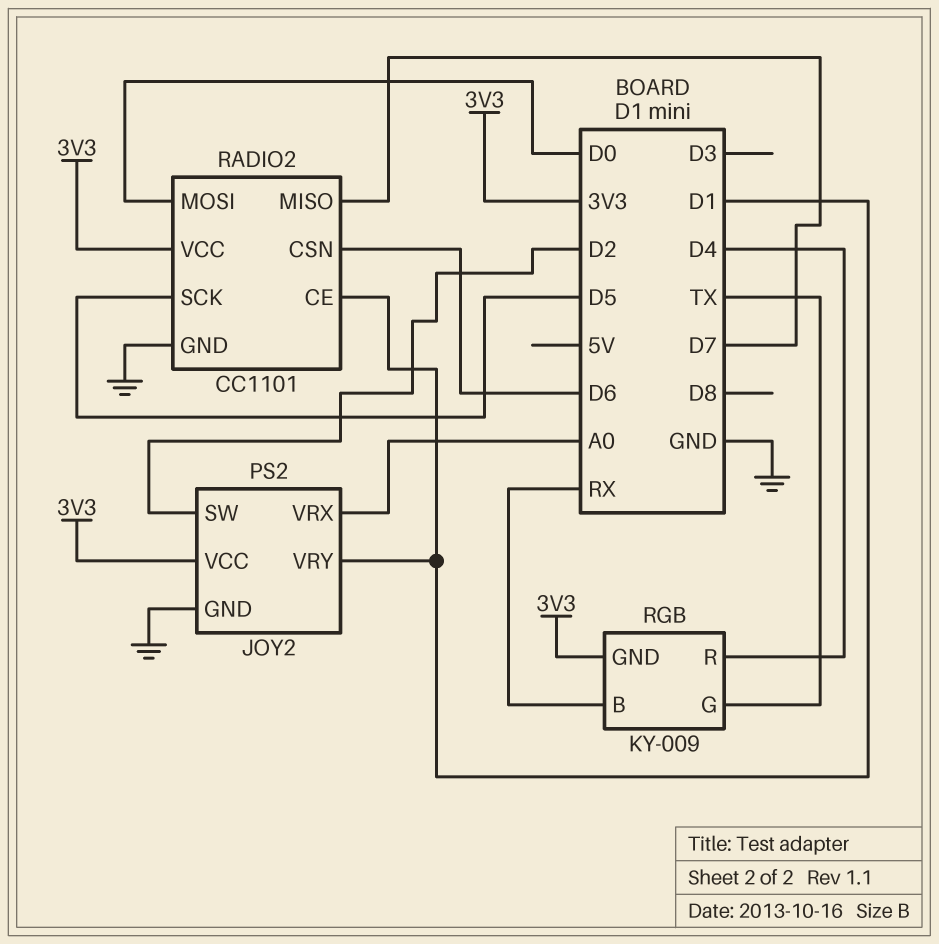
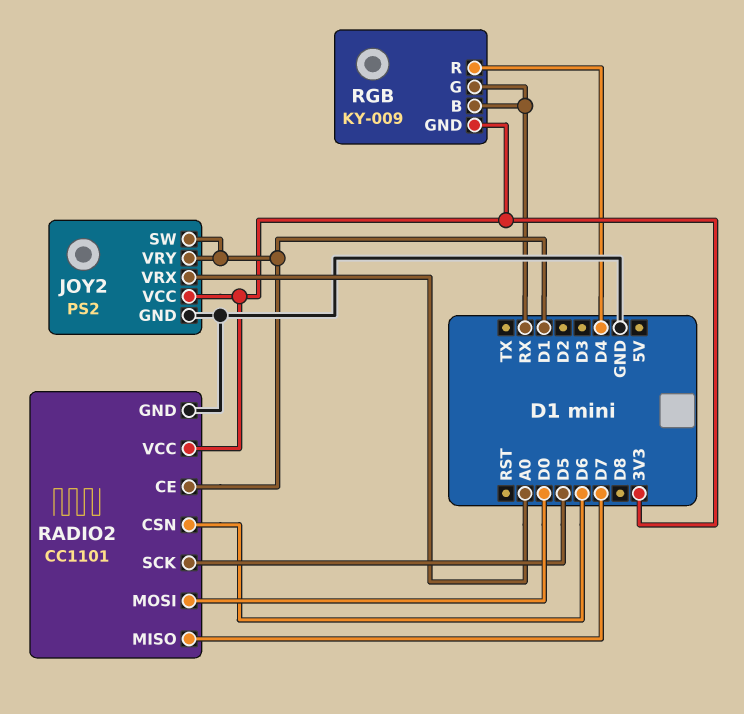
JOY2 pin SW: D2 -> D1
RGB pin G: TX -> RX

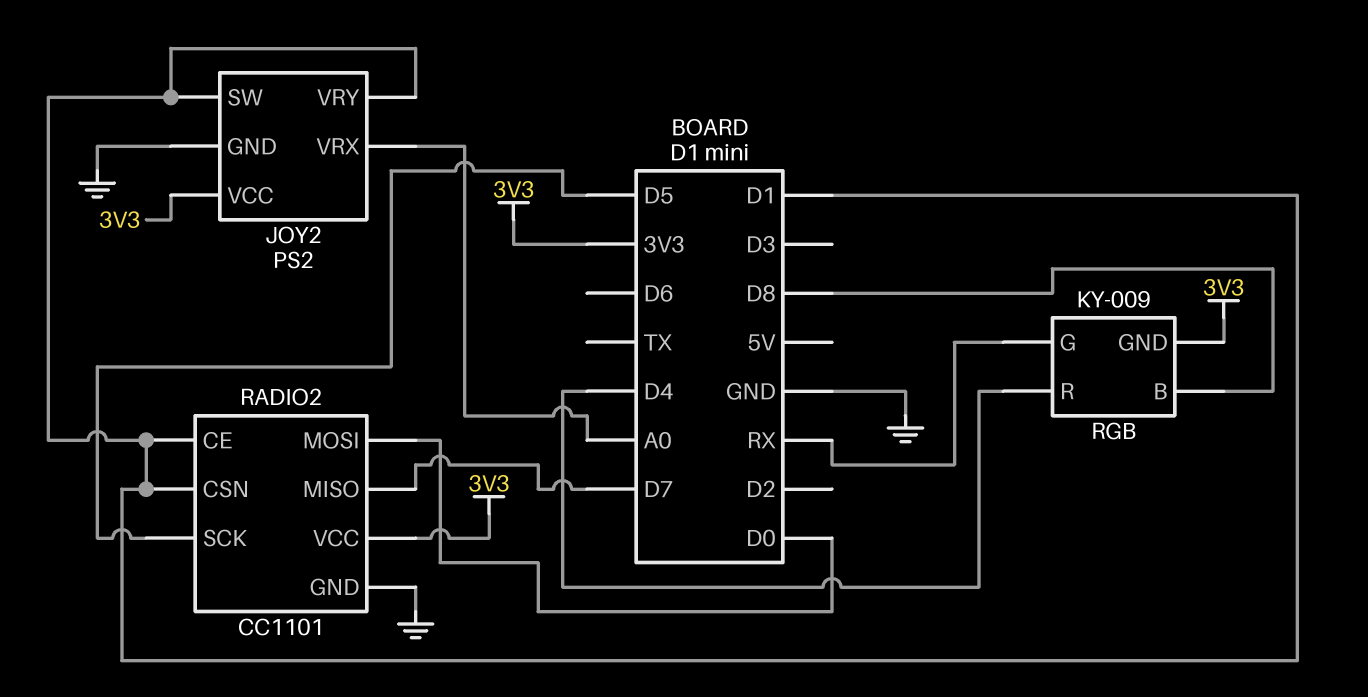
RADIO2 pin CSN: D6 -> D1
RGB pin B: RX -> D8

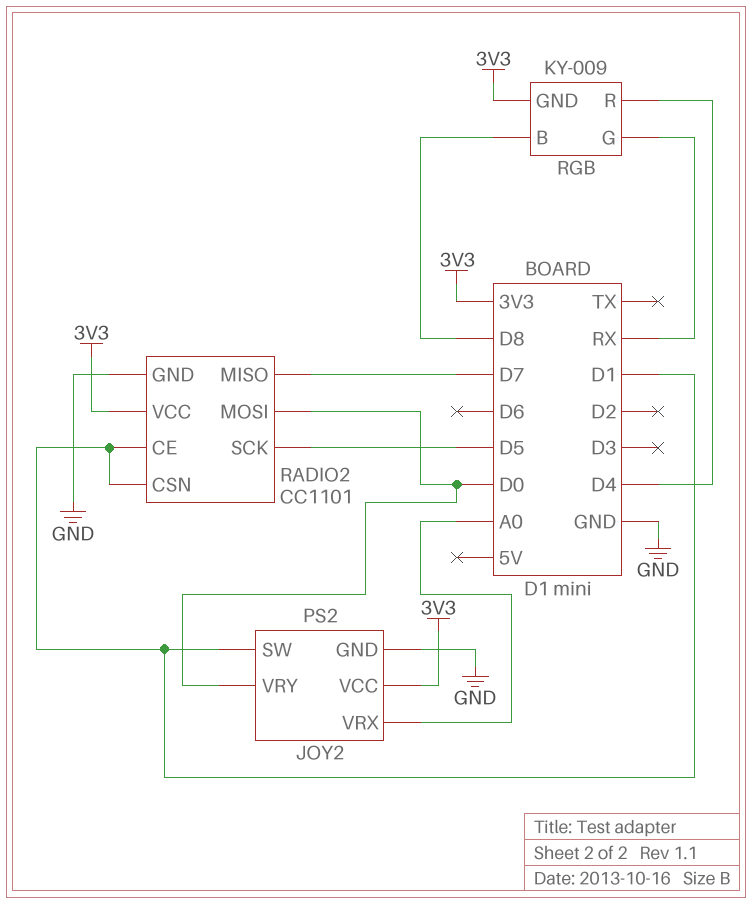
JOY2 pin VRY: D1 -> D0

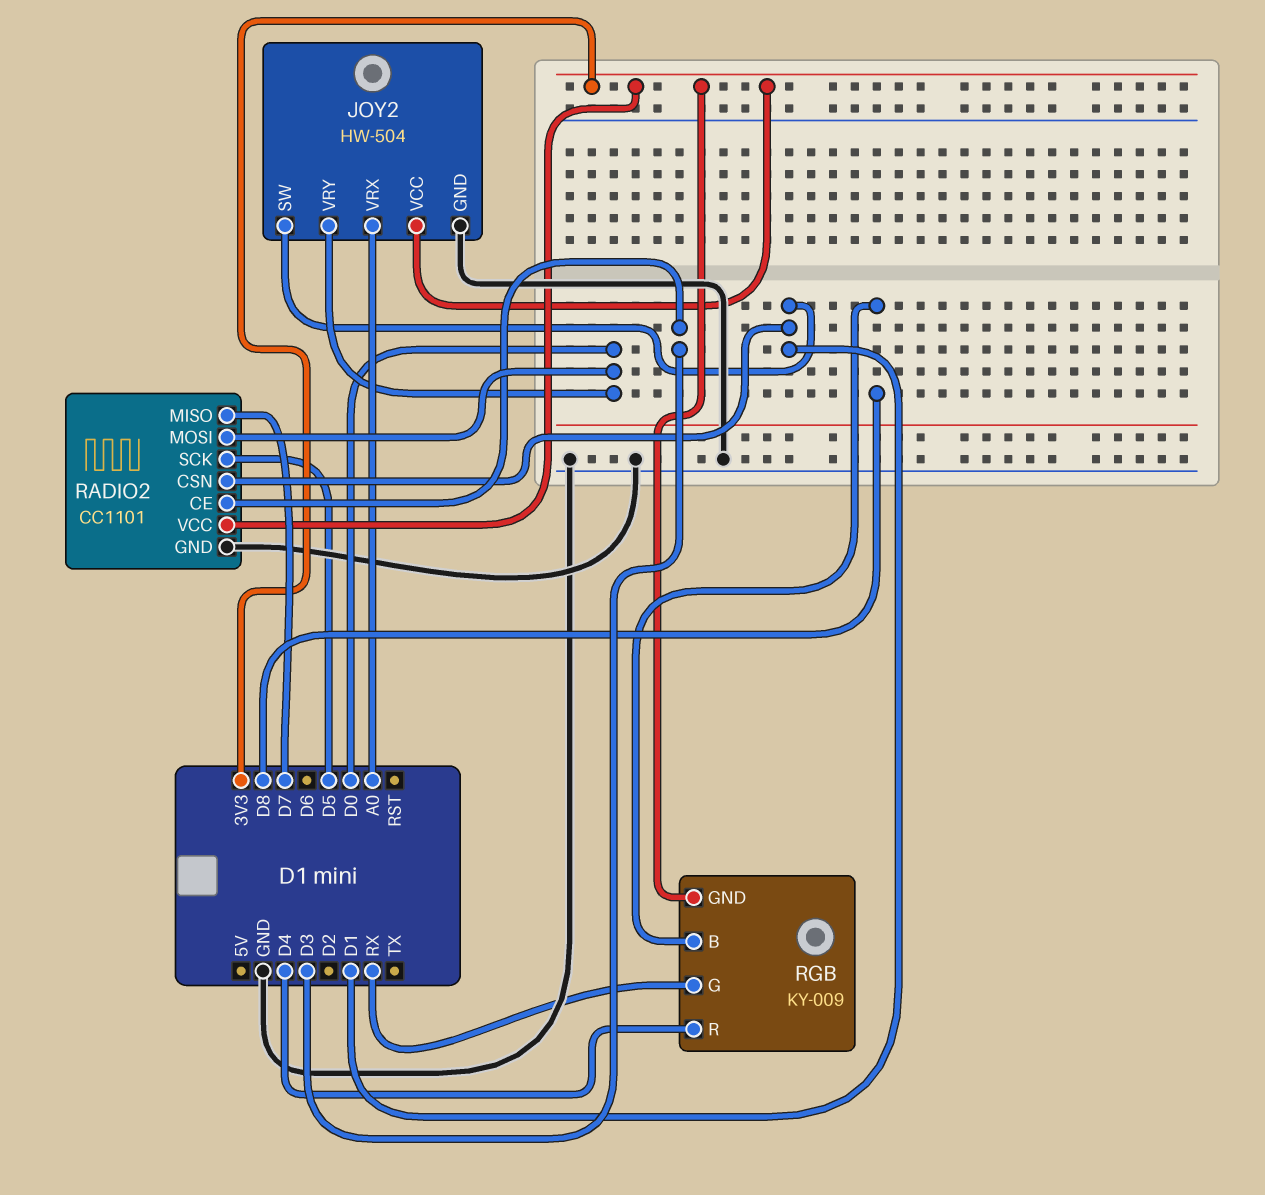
JOY2: PS2 -> HW-504
RADIO2 pin CE: D1 -> D3

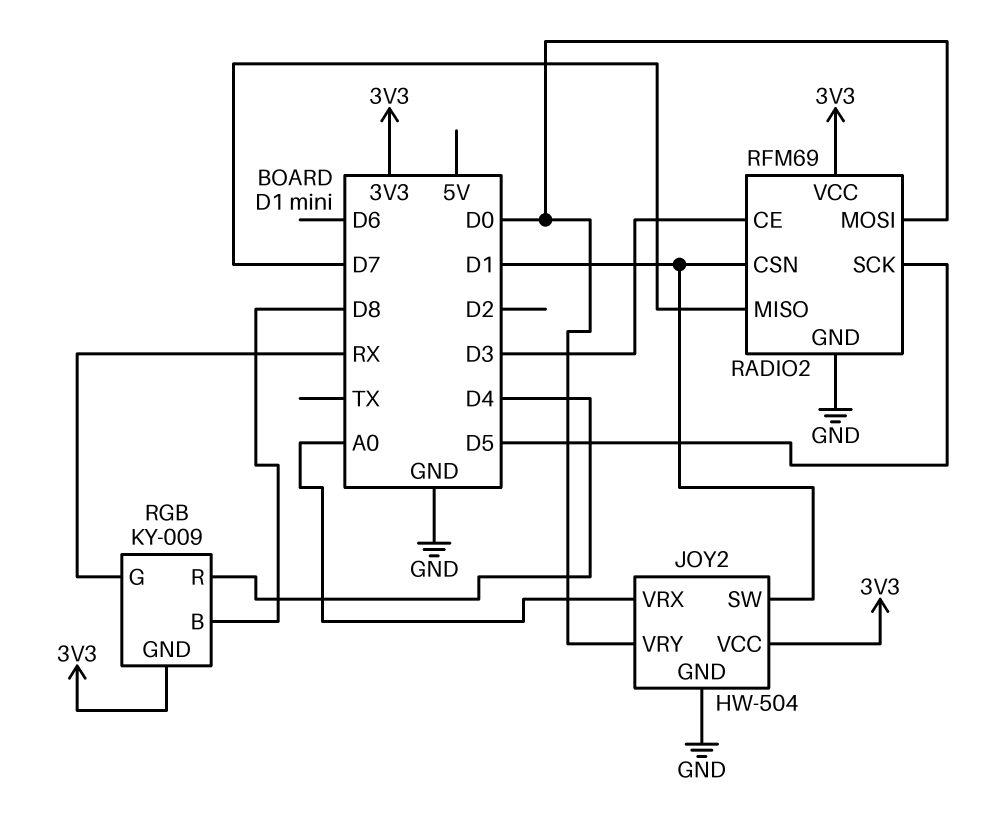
RADIO2: CC1101 -> RFM69

